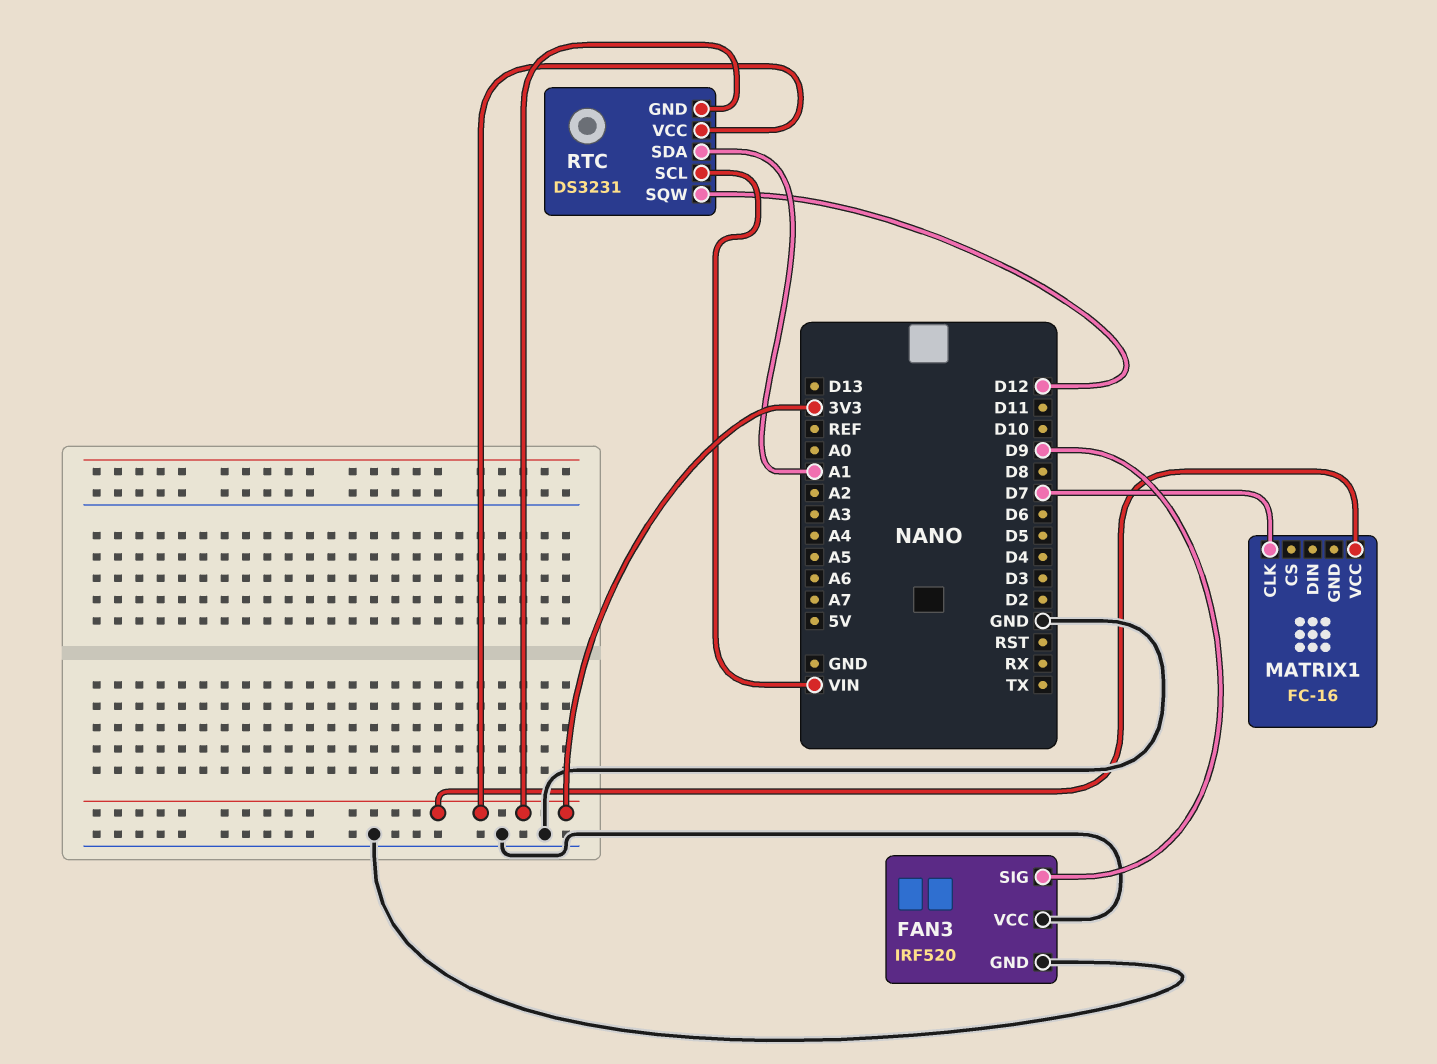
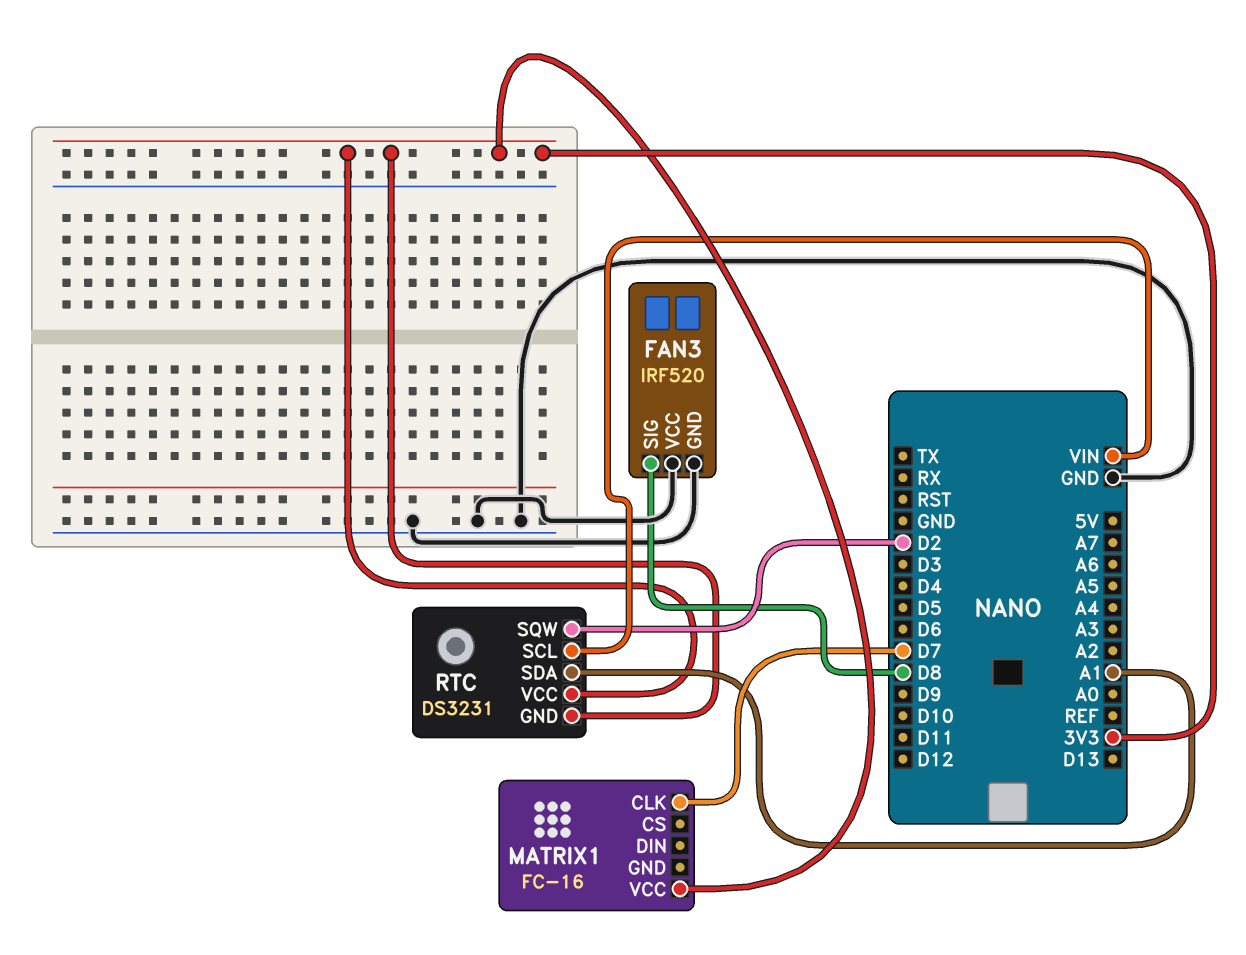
FAN3 pin SIG: D9 -> D8
RTC pin SQW: D12 -> D2

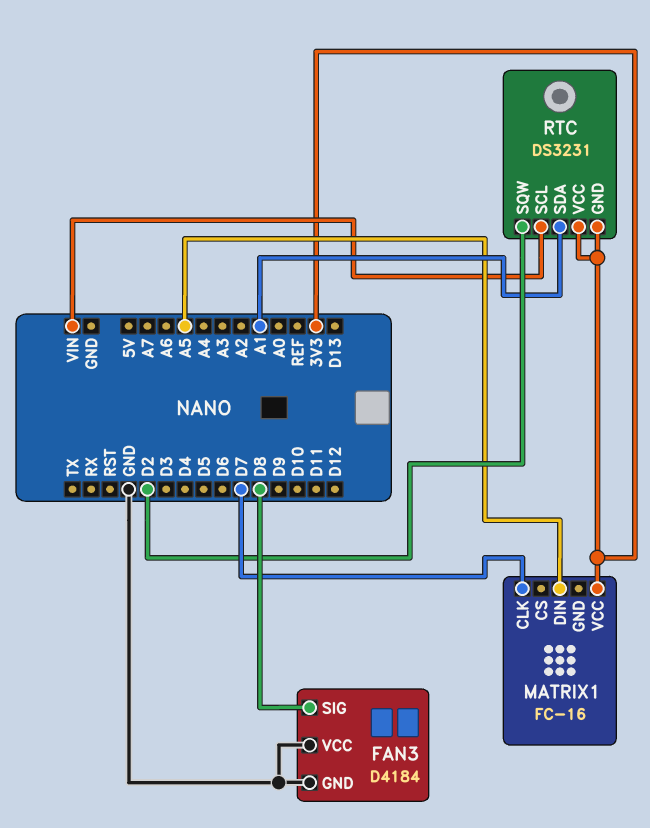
FAN3: IRF520 -> D4184
MATRIX1 pin DIN: none -> A5

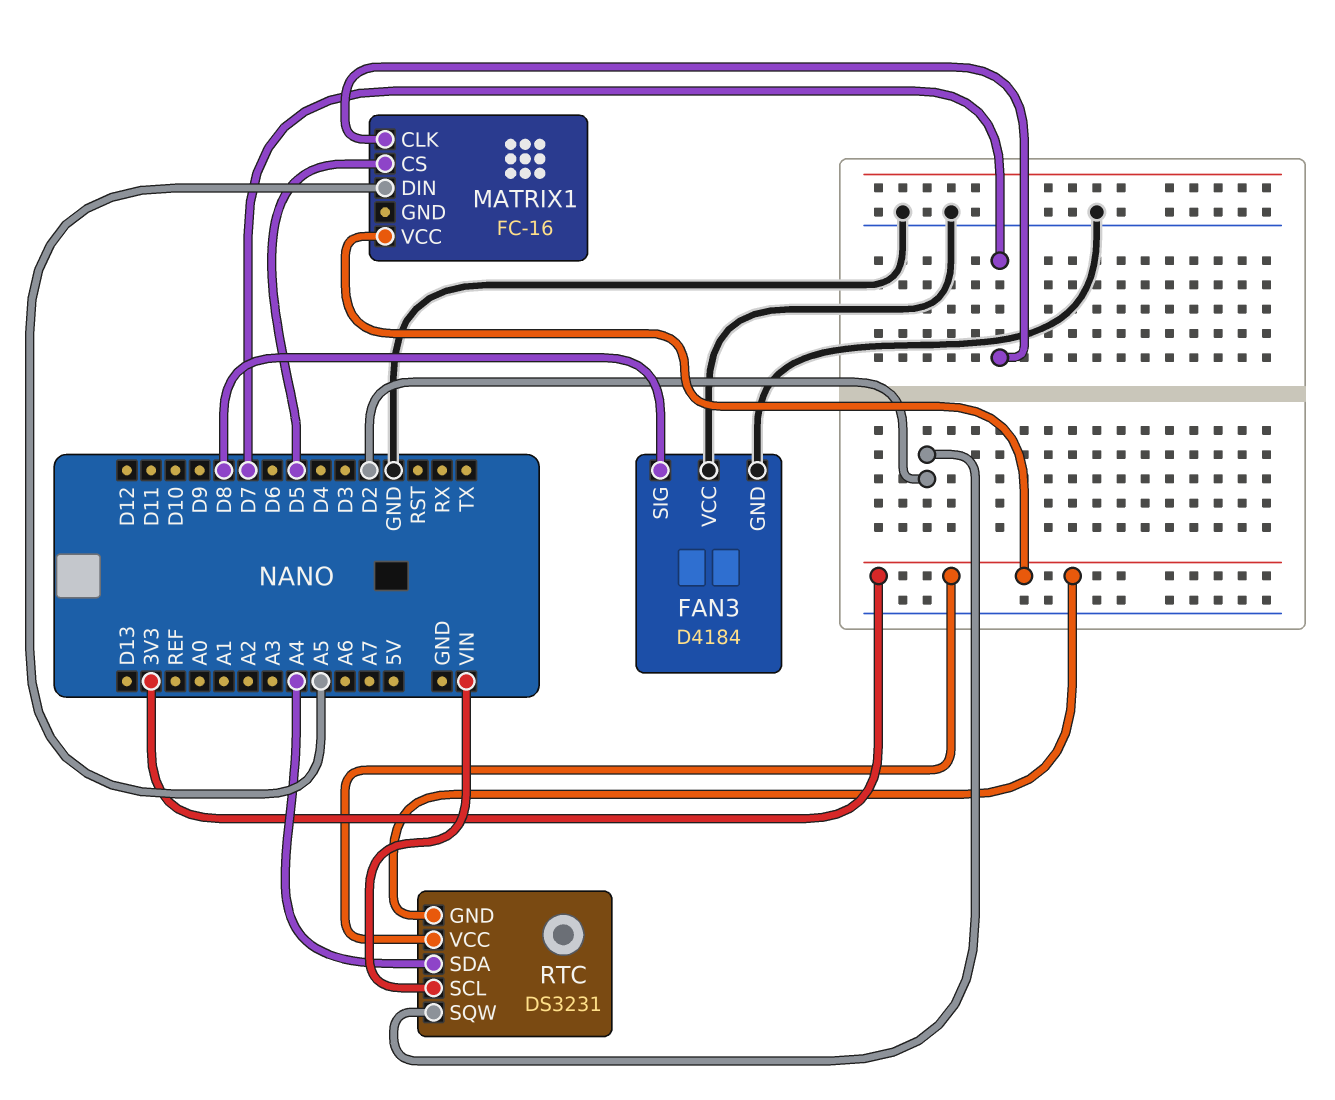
MATRIX1 pin CS: none -> D5
RTC pin SDA: A1 -> A4

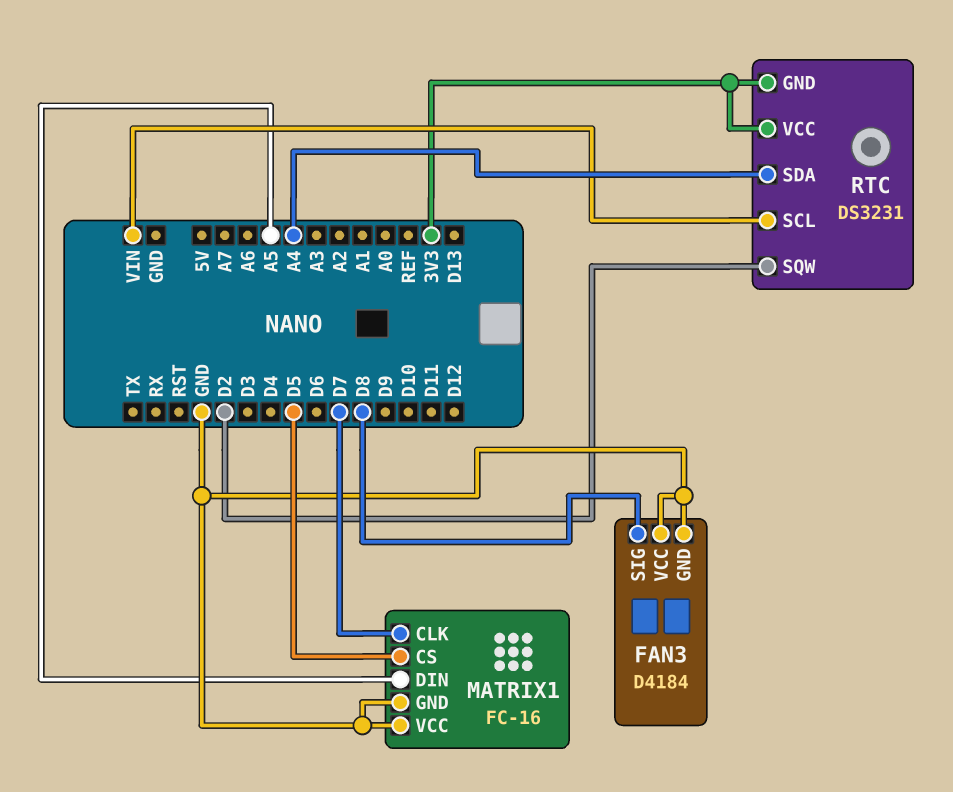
MATRIX1 pin GND: none -> GND
MATRIX1 pin VCC: 3V3 -> GND

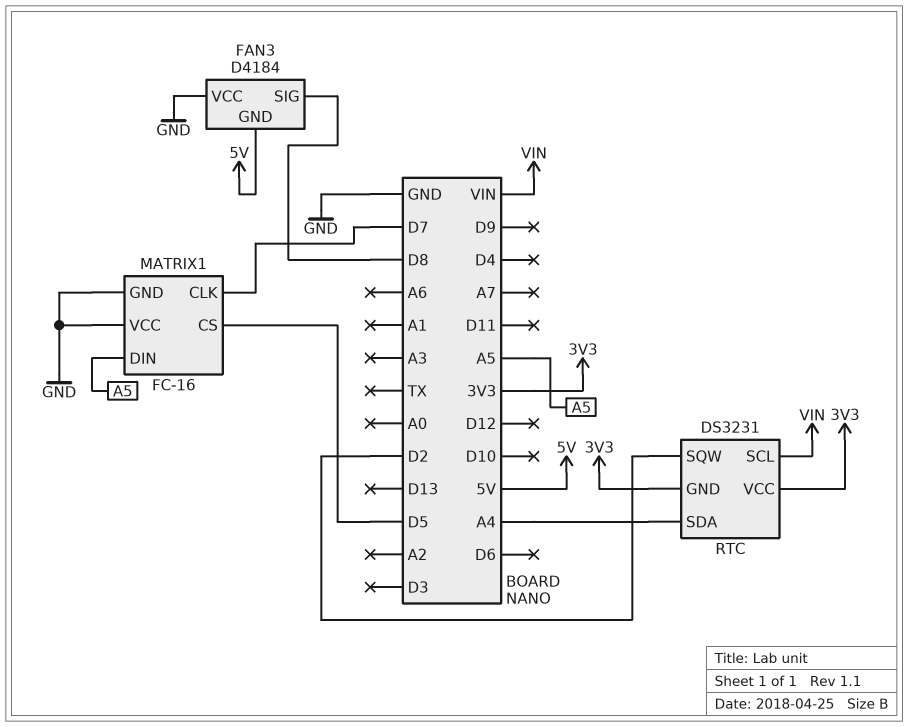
FAN3 pin GND: GND -> 5V

